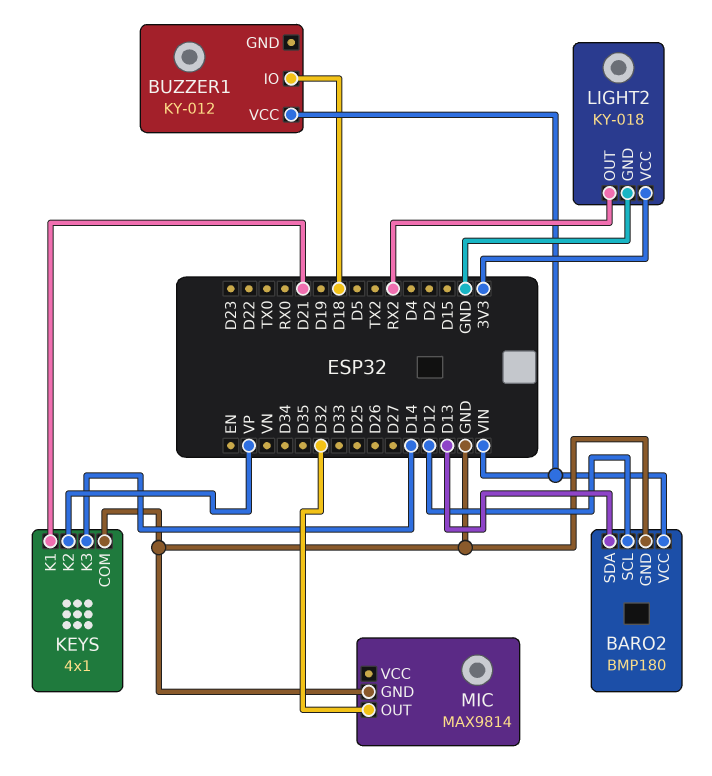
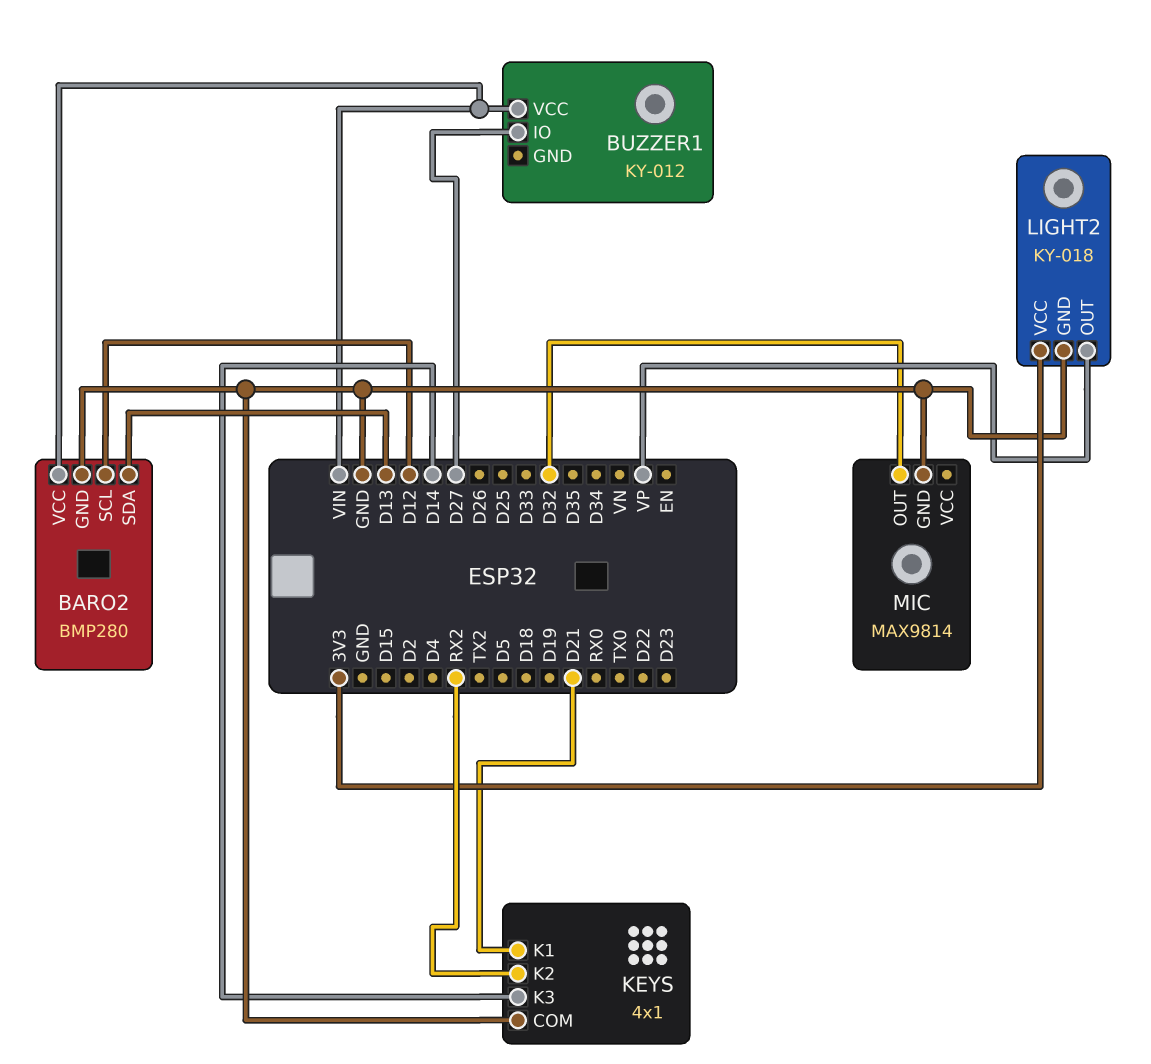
BARO2: BMP180 -> BMP280
BUZZER1 pin IO: D18 -> D27
KEYS pin K2: VP -> RX2
LIGHT2 pin OUT: RX2 -> VP

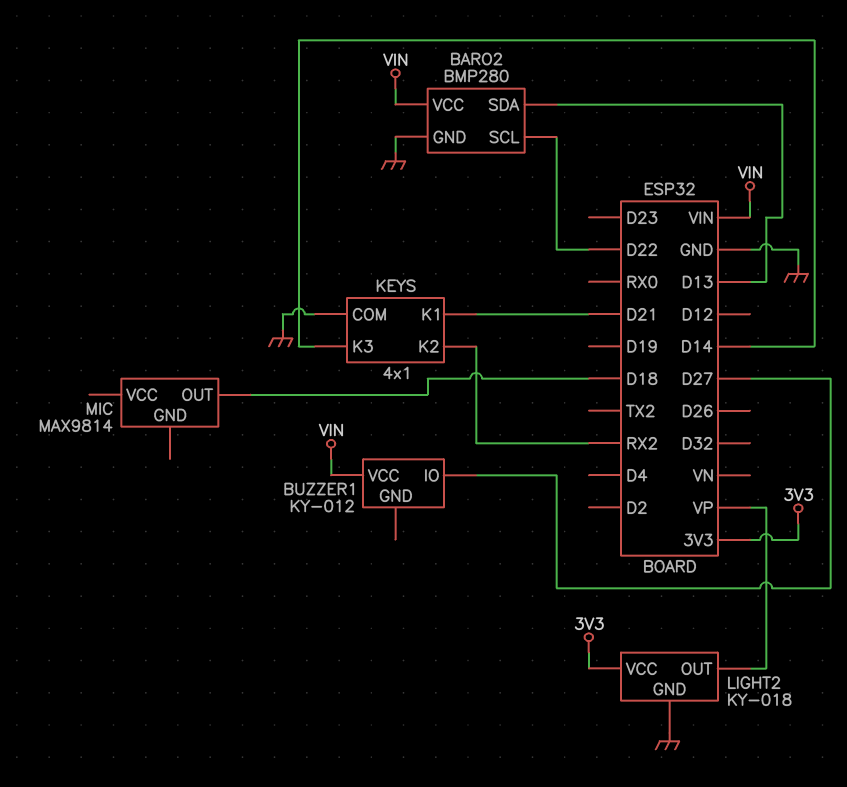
BARO2 pin SCL: D12 -> D22
MIC pin GND: GND -> none
MIC pin OUT: D32 -> D18

